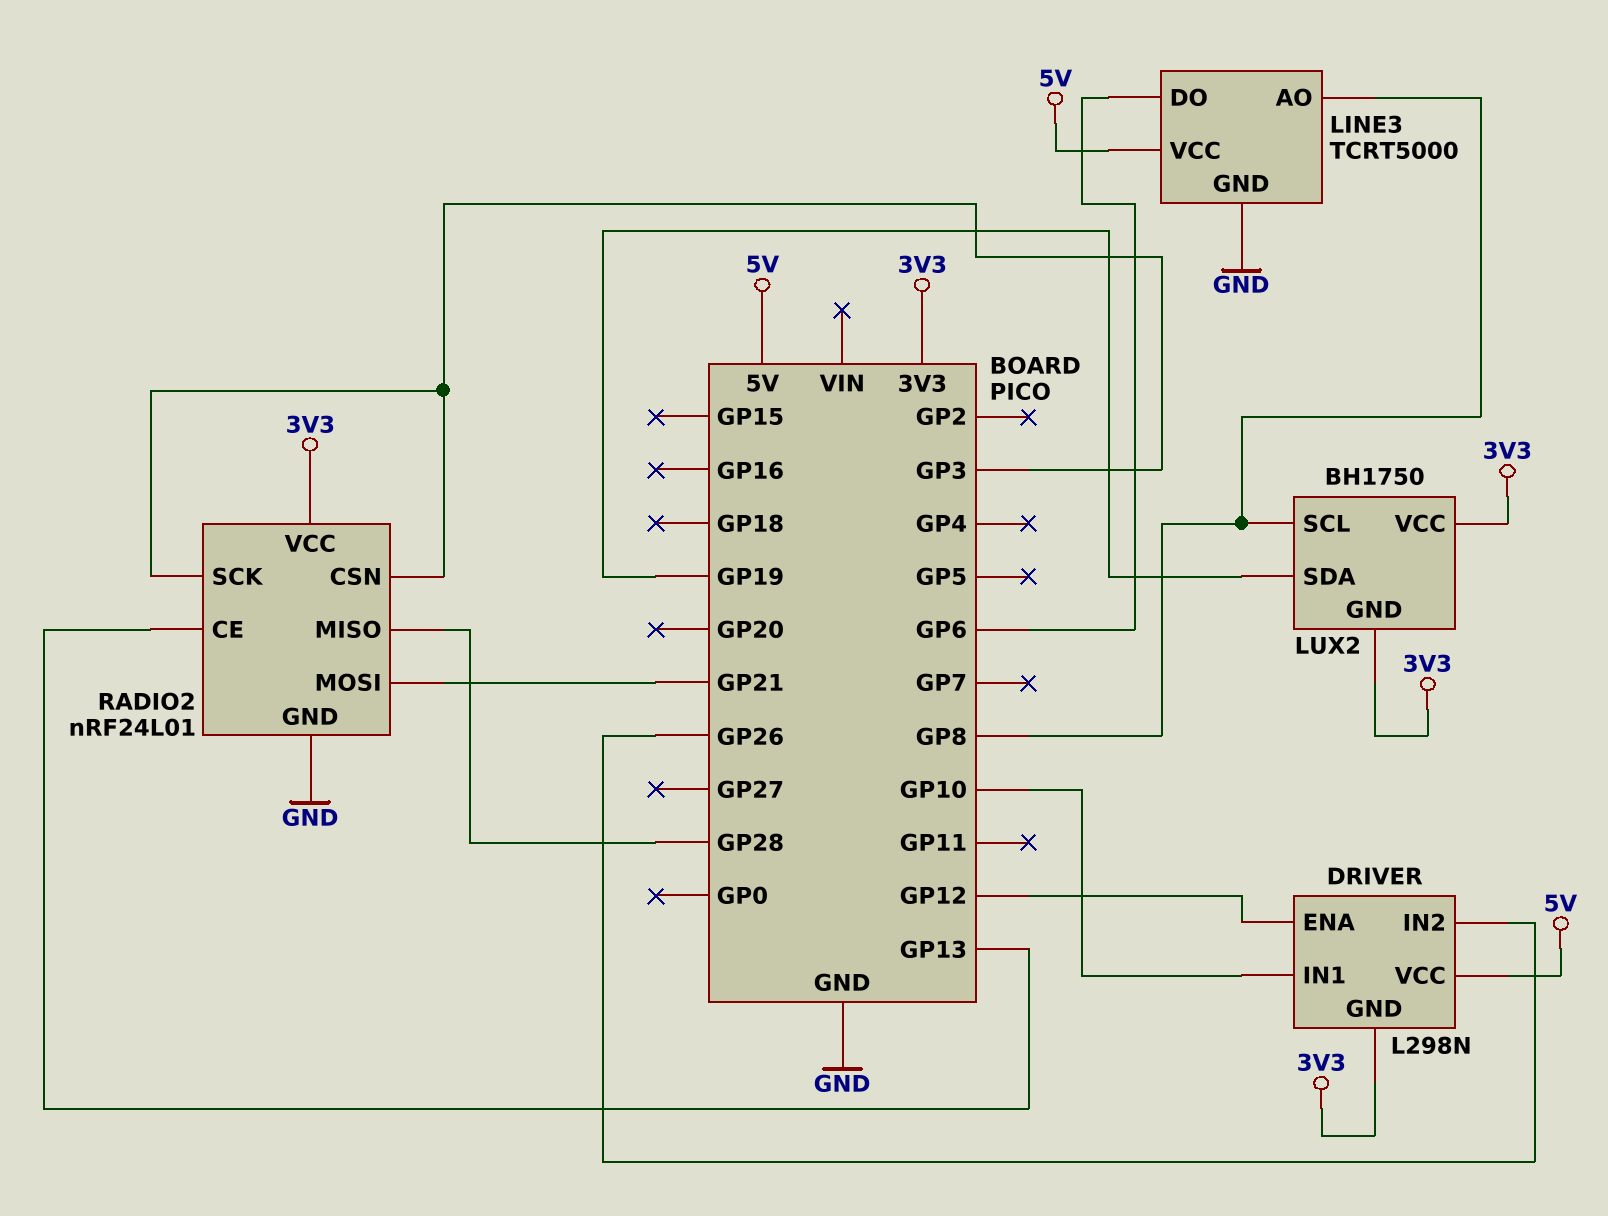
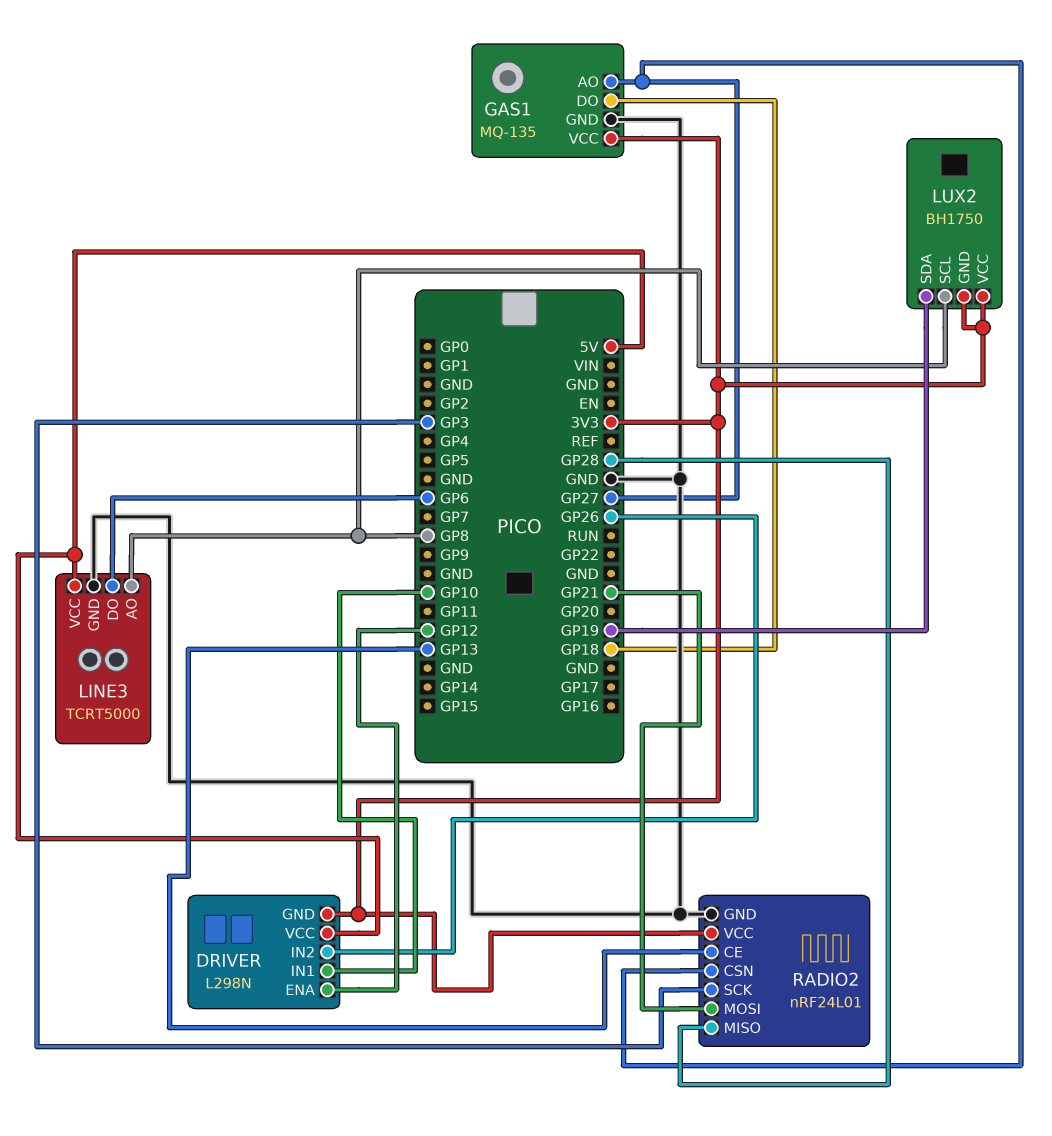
GAS1: none -> MQ-135
GAS1 pin AO: none -> GP27
GAS1 pin DO: none -> GP18
GAS1 pin GND: none -> GND
GAS1 pin VCC: none -> 3V3
RADIO2 pin CSN: GP3 -> GP27

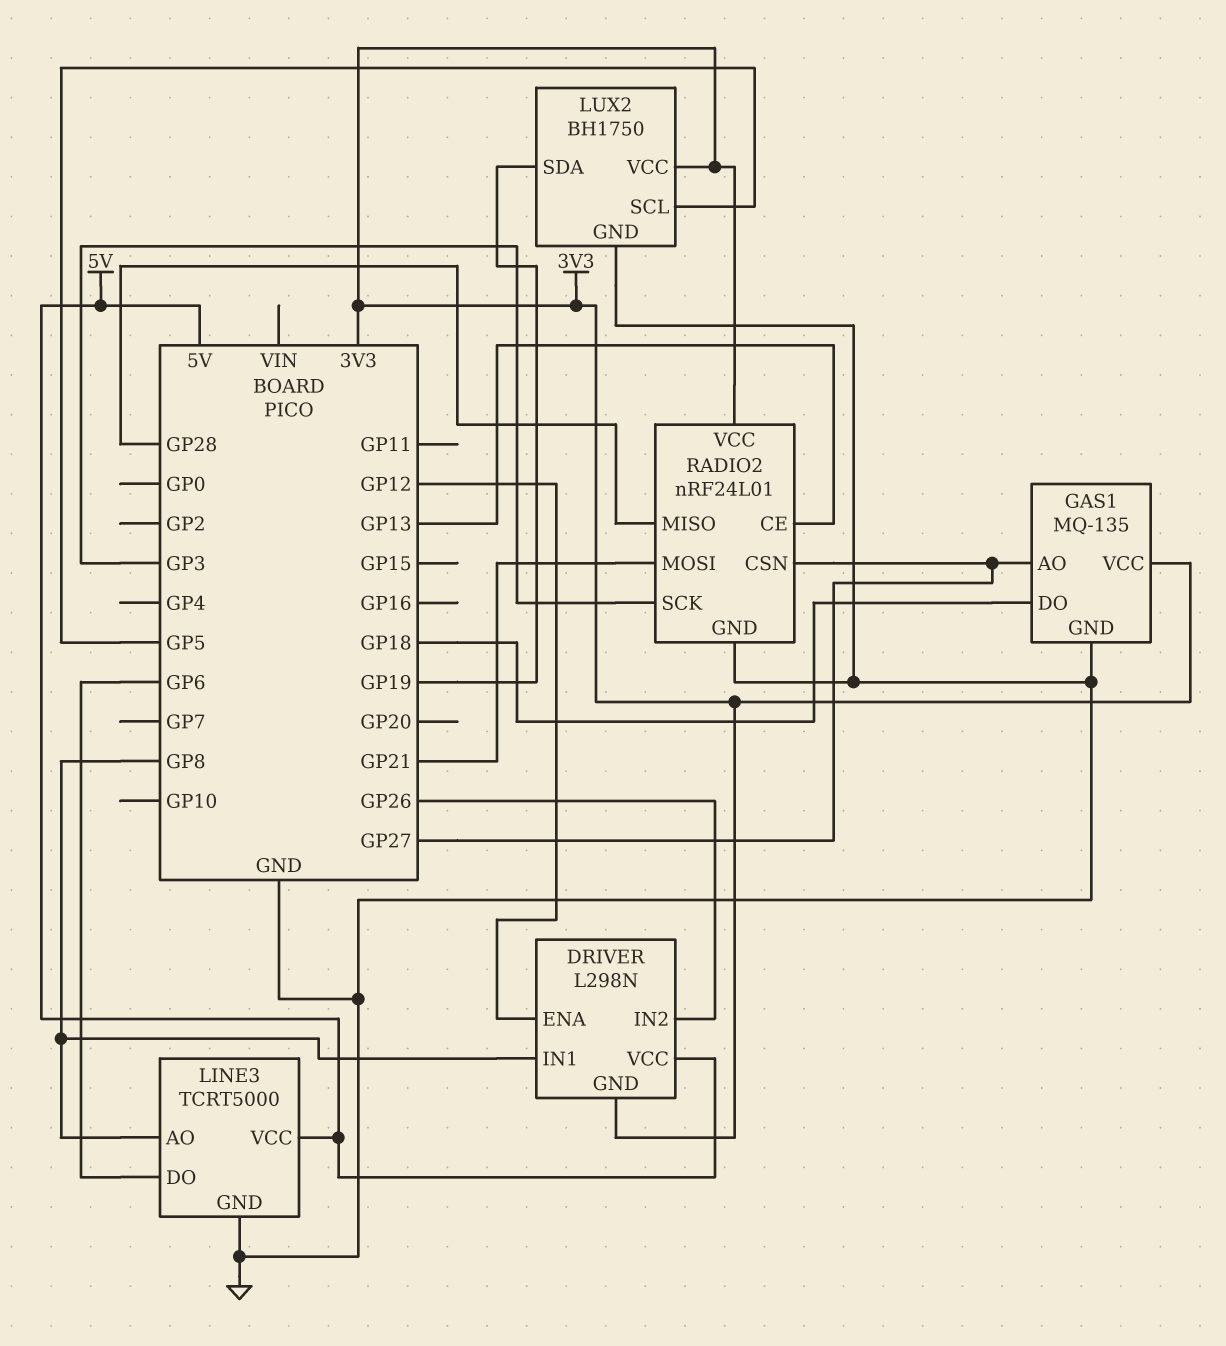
DRIVER pin IN1: GP10 -> GP8
LUX2 pin GND: 3V3 -> GND
LUX2 pin SCL: GP8 -> GP5

